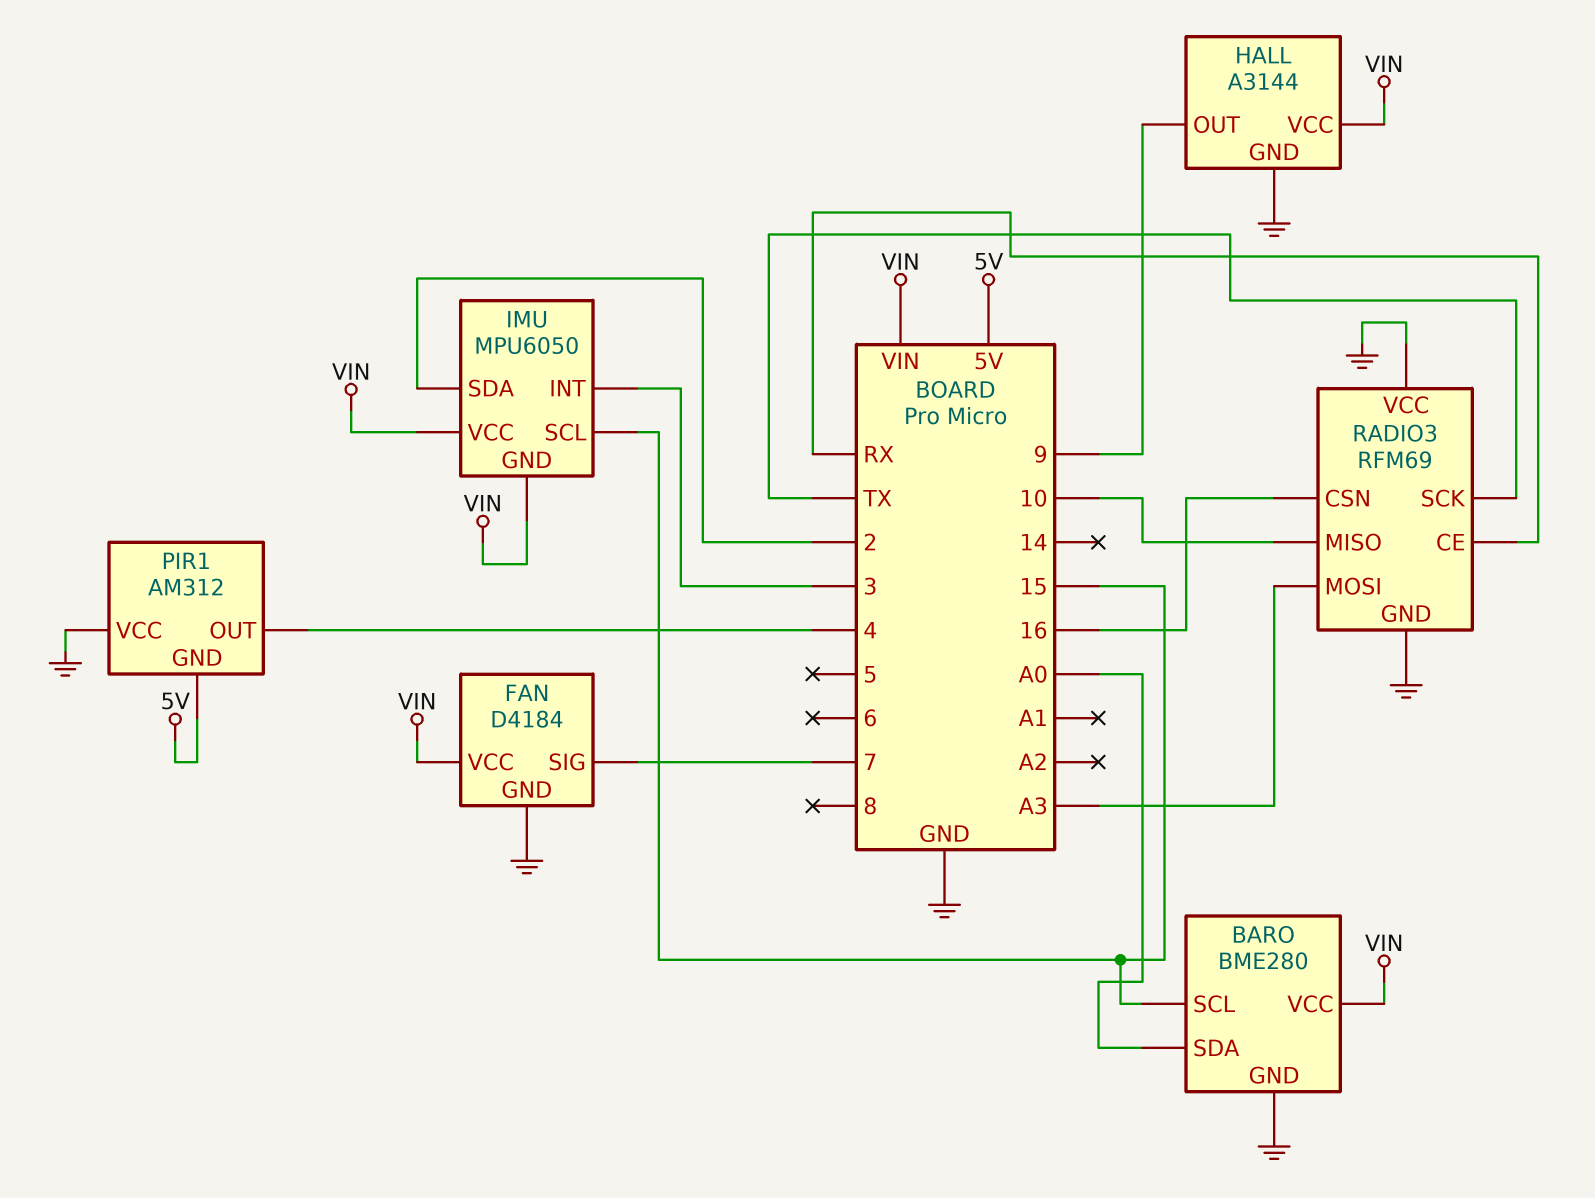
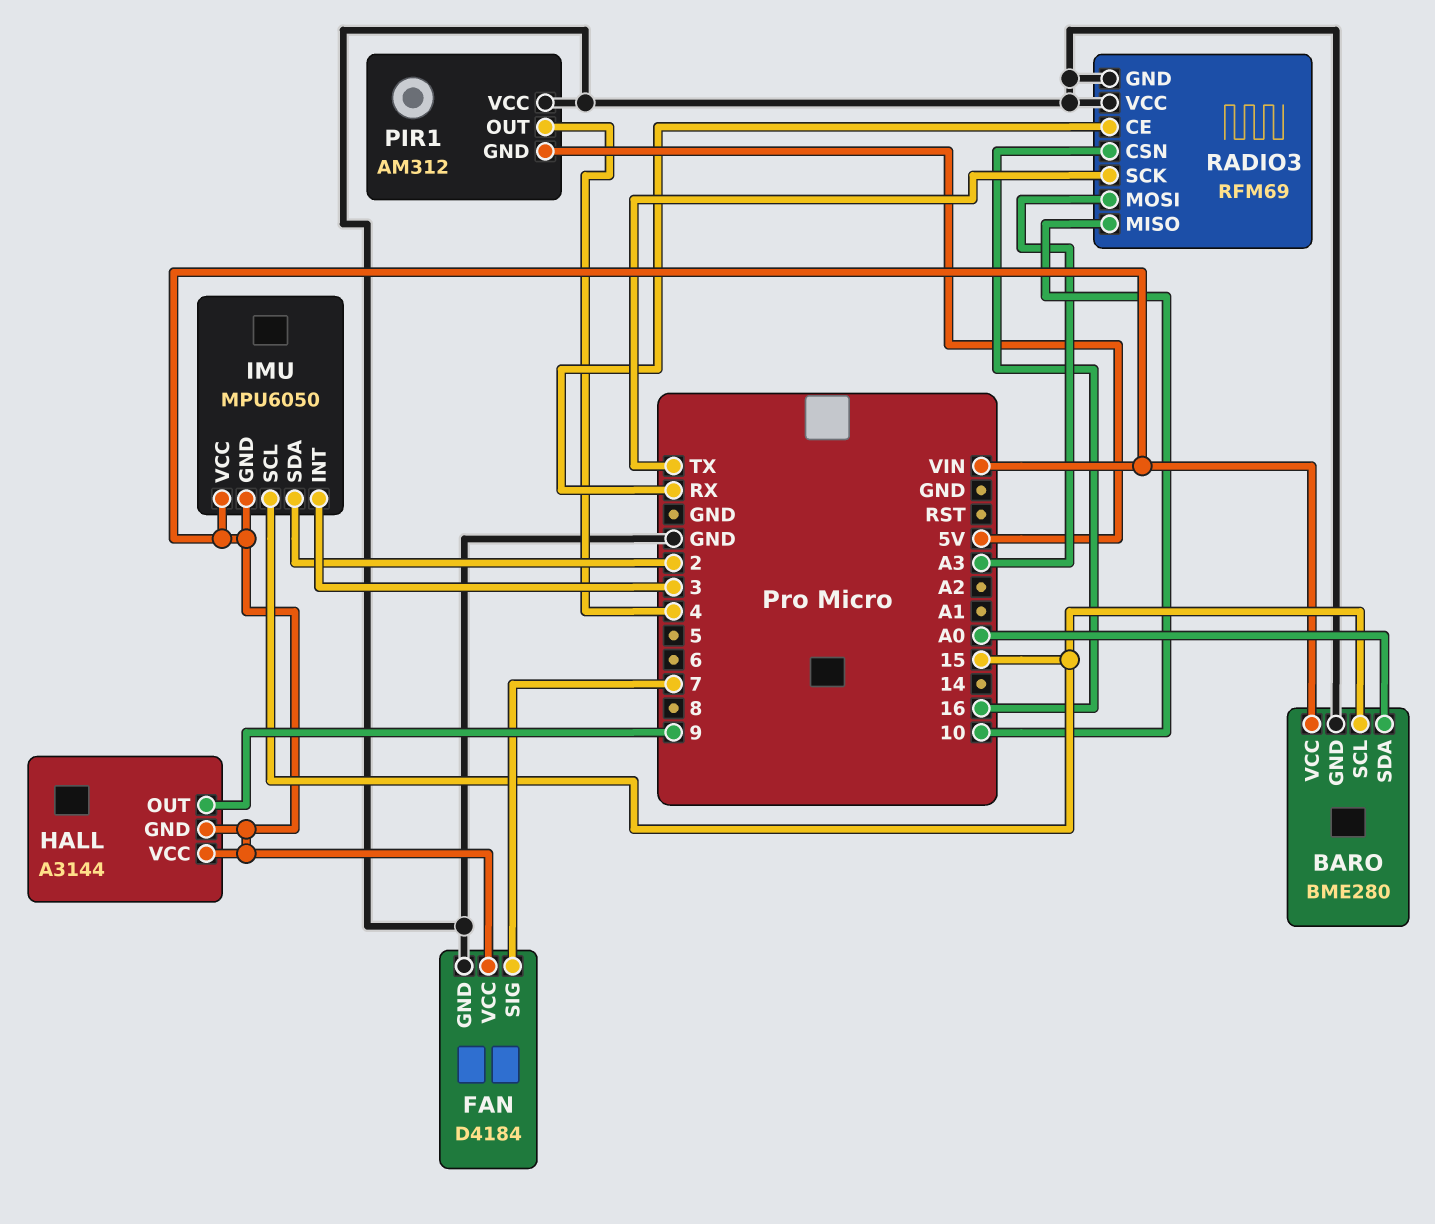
HALL pin GND: GND -> VIN

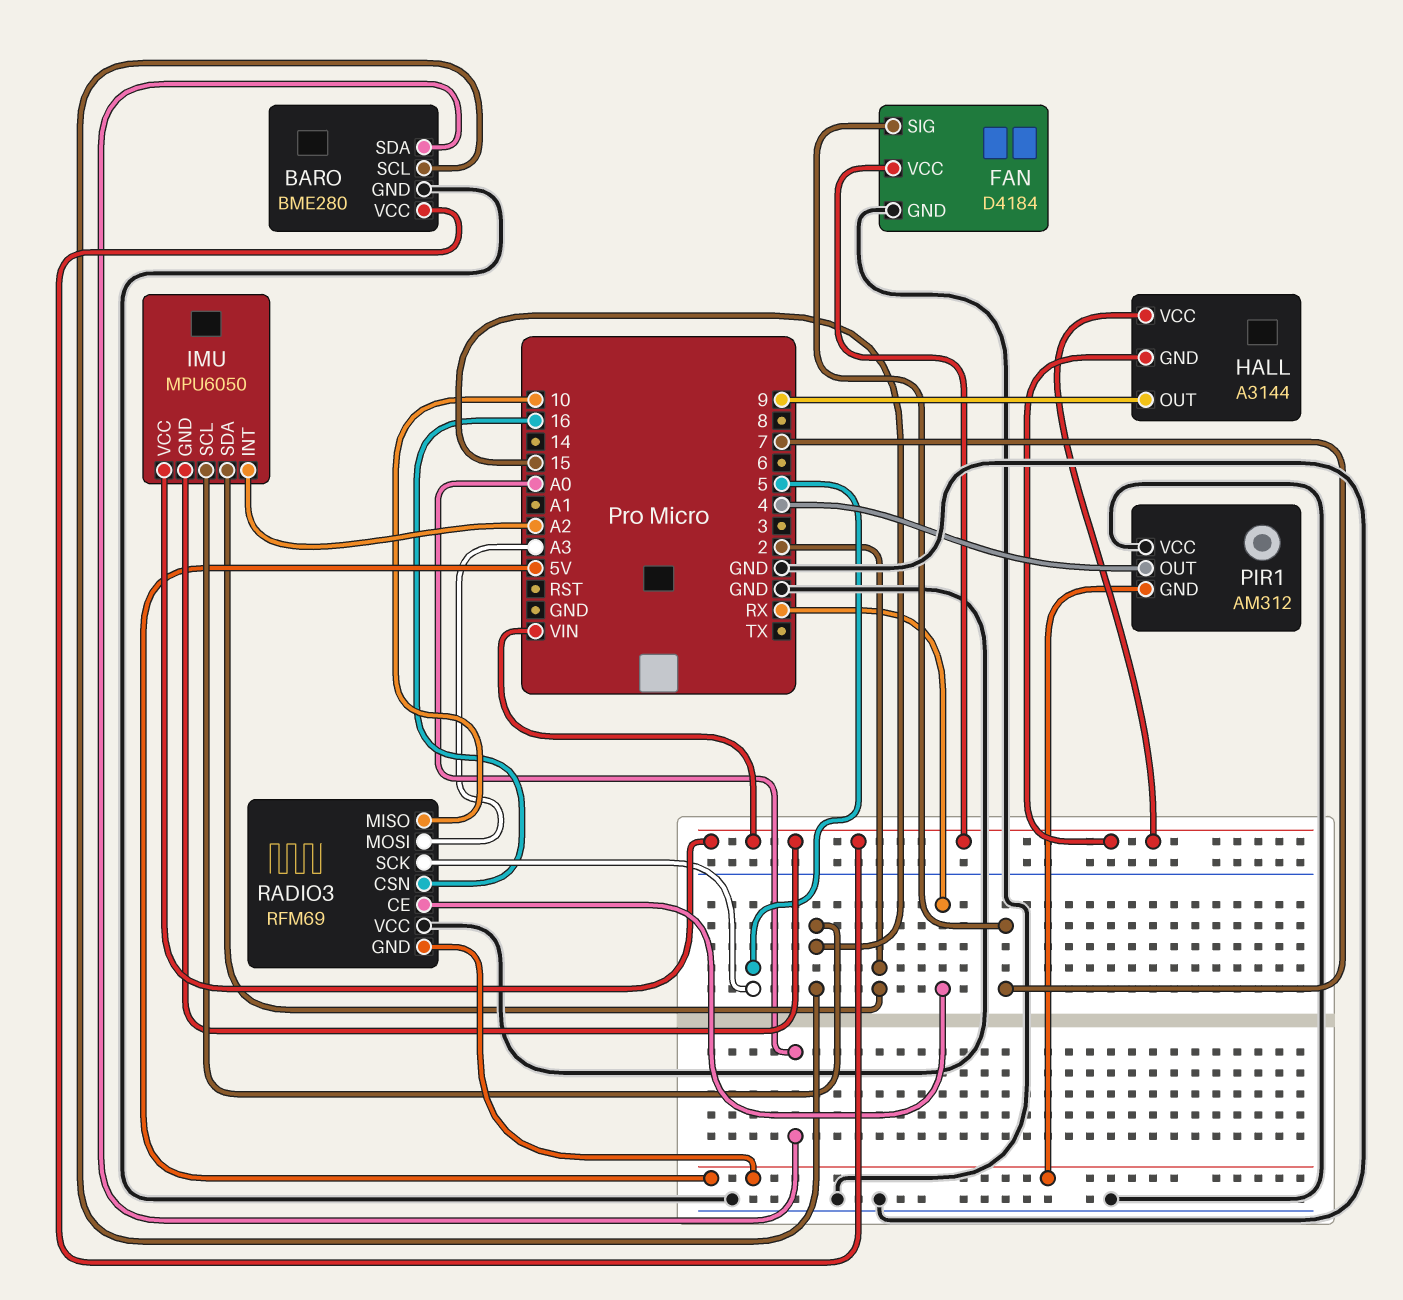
IMU pin INT: 3 -> A2
RADIO3 pin GND: GND -> 5V
RADIO3 pin SCK: TX -> 5

